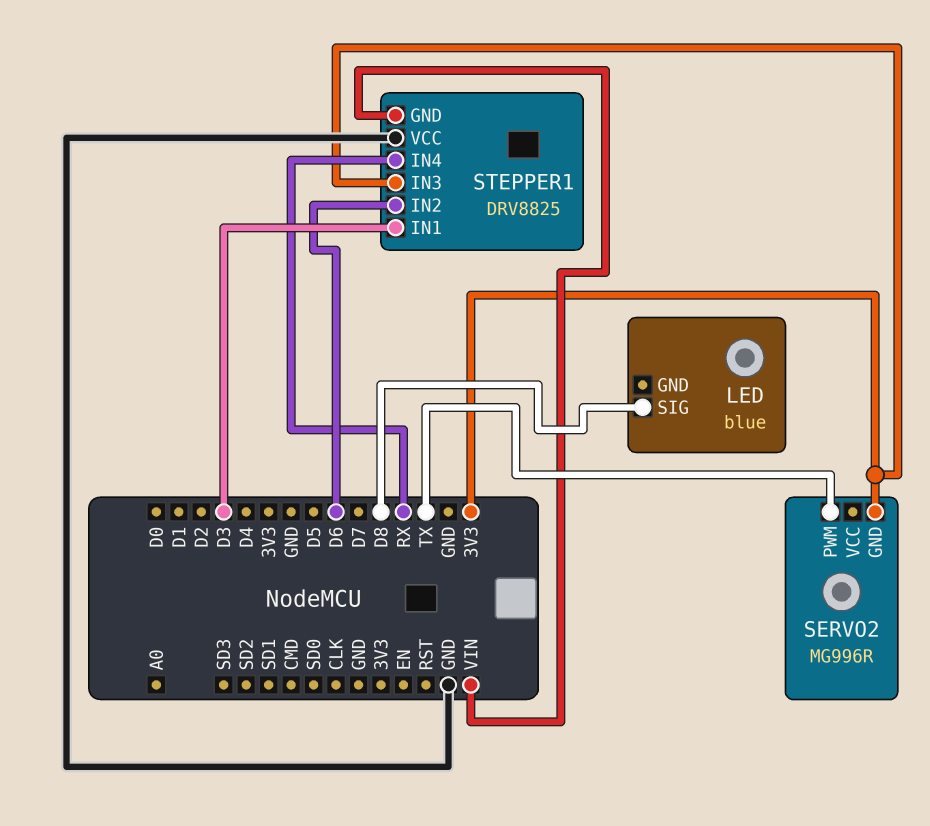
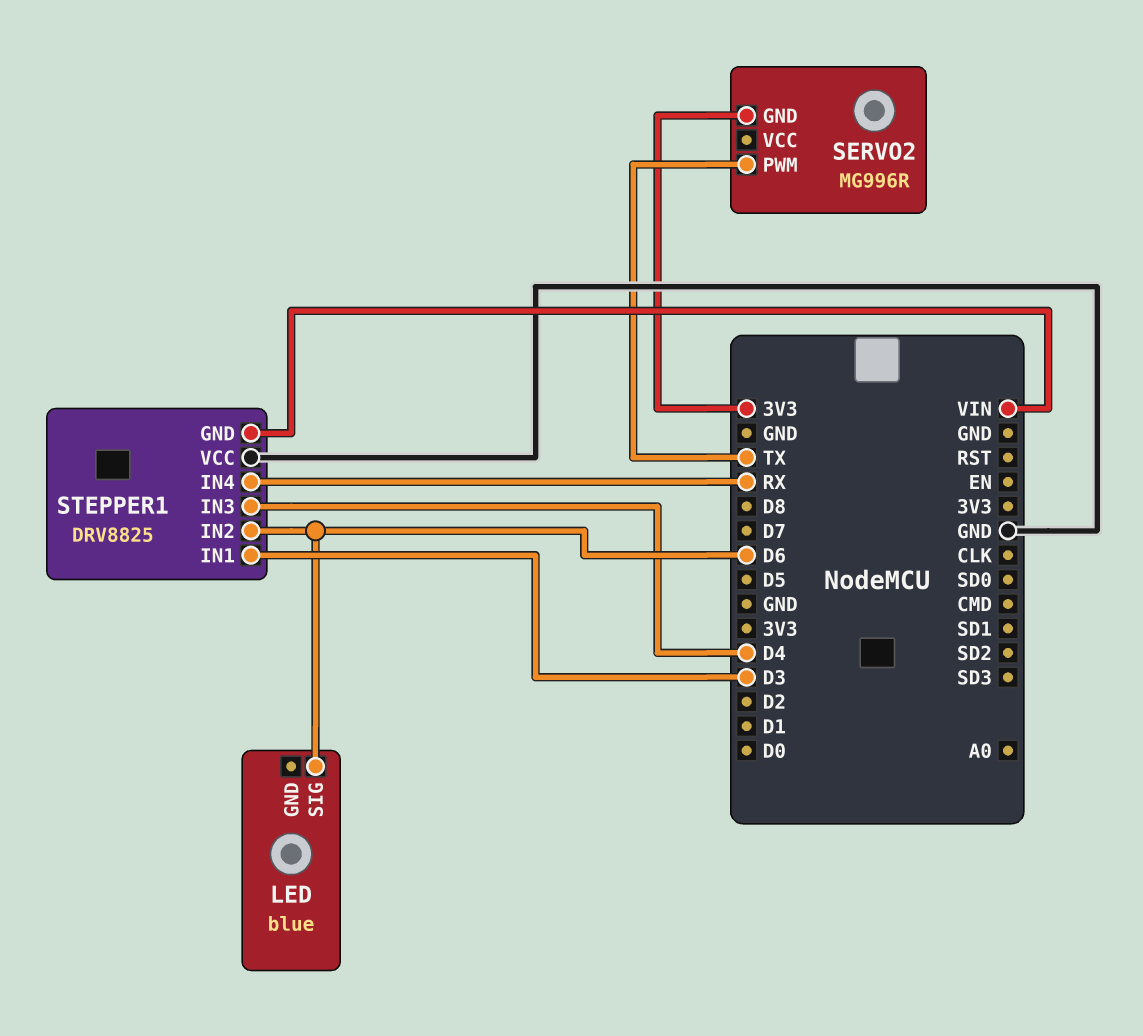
LED pin SIG: D8 -> D6
STEPPER1 pin IN3: 3V3 -> D4

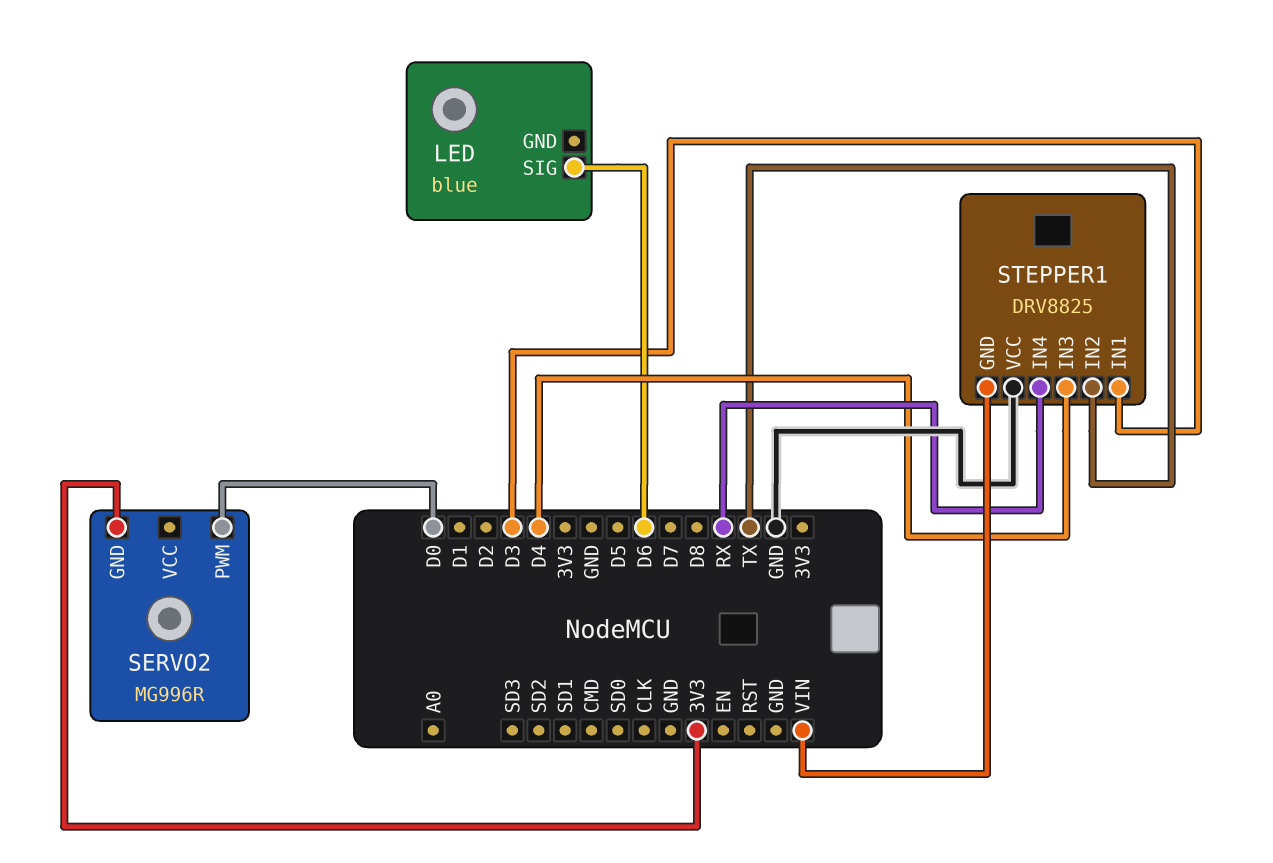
SERVO2 pin PWM: TX -> D0
STEPPER1 pin IN2: D6 -> TX

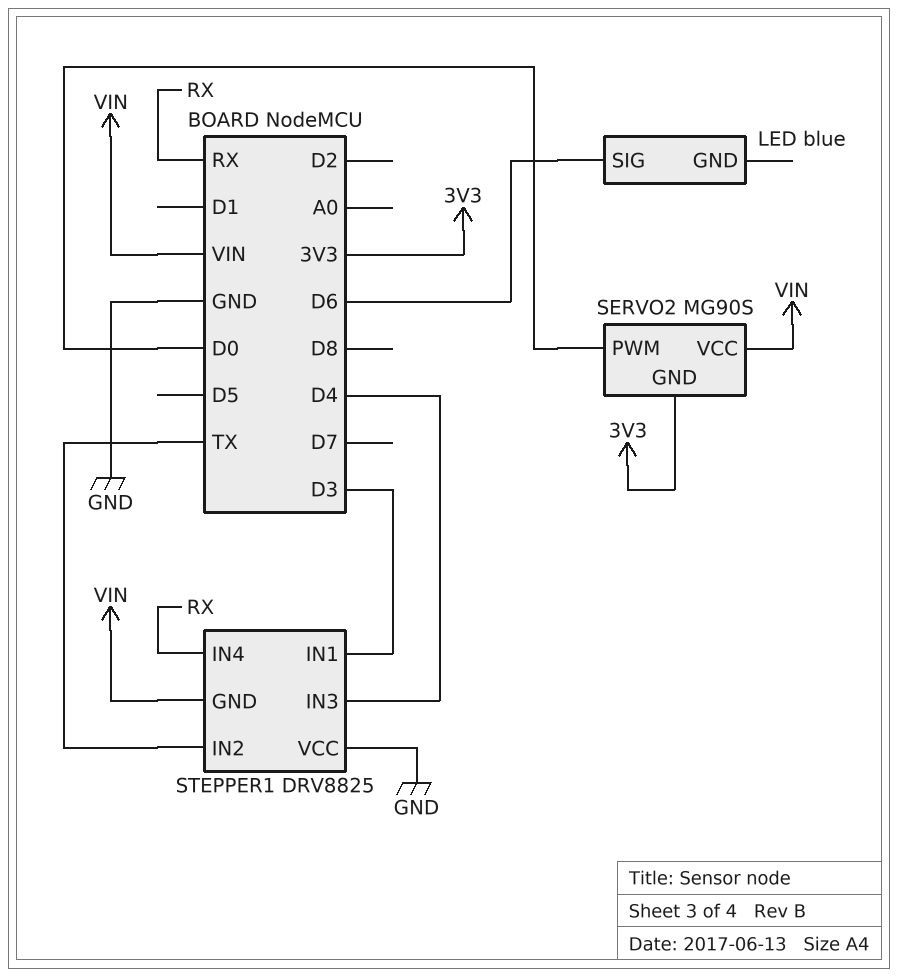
SERVO2: MG996R -> MG90S
SERVO2 pin VCC: none -> VIN

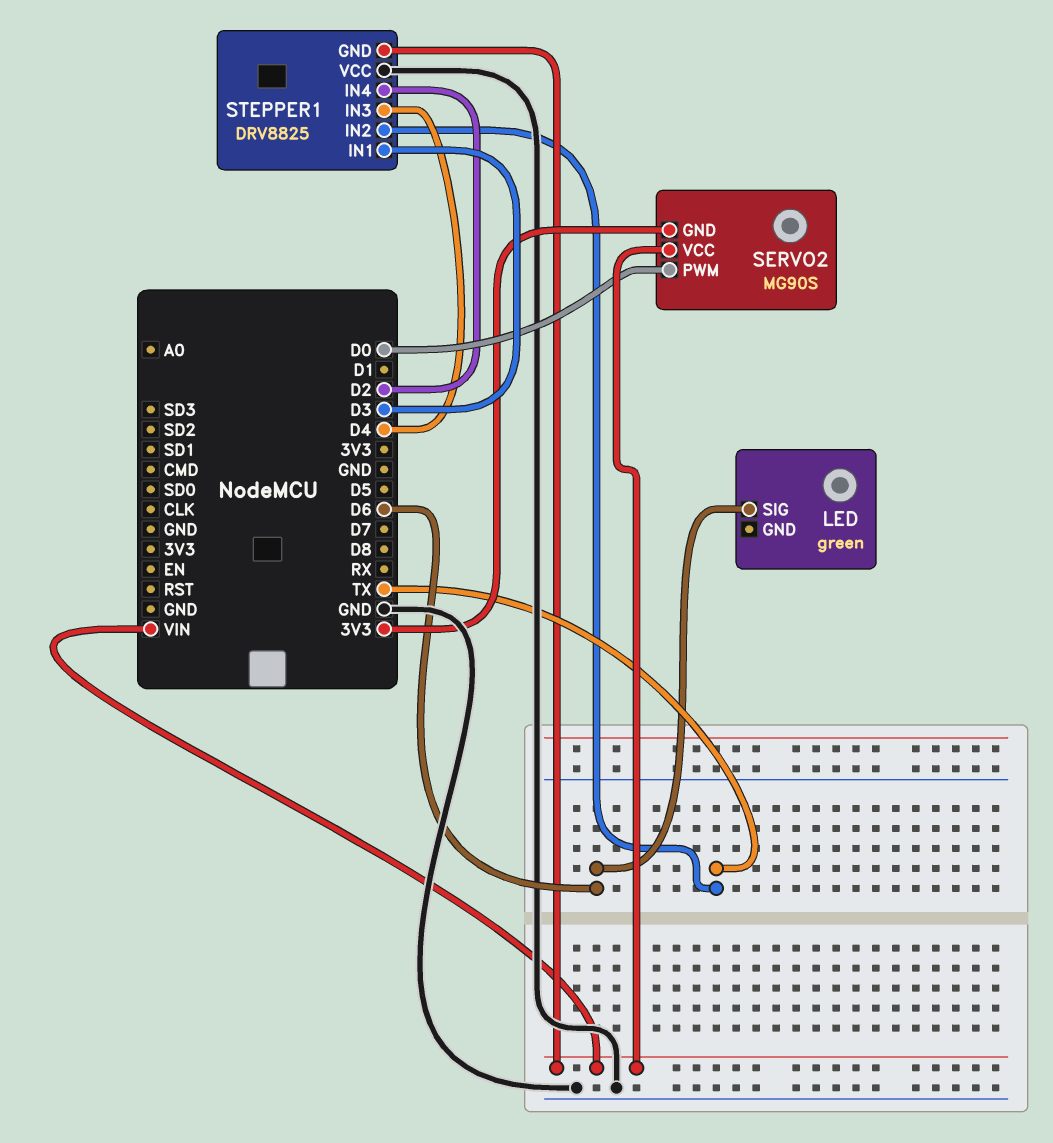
LED: blue -> green
STEPPER1 pin IN4: RX -> D2

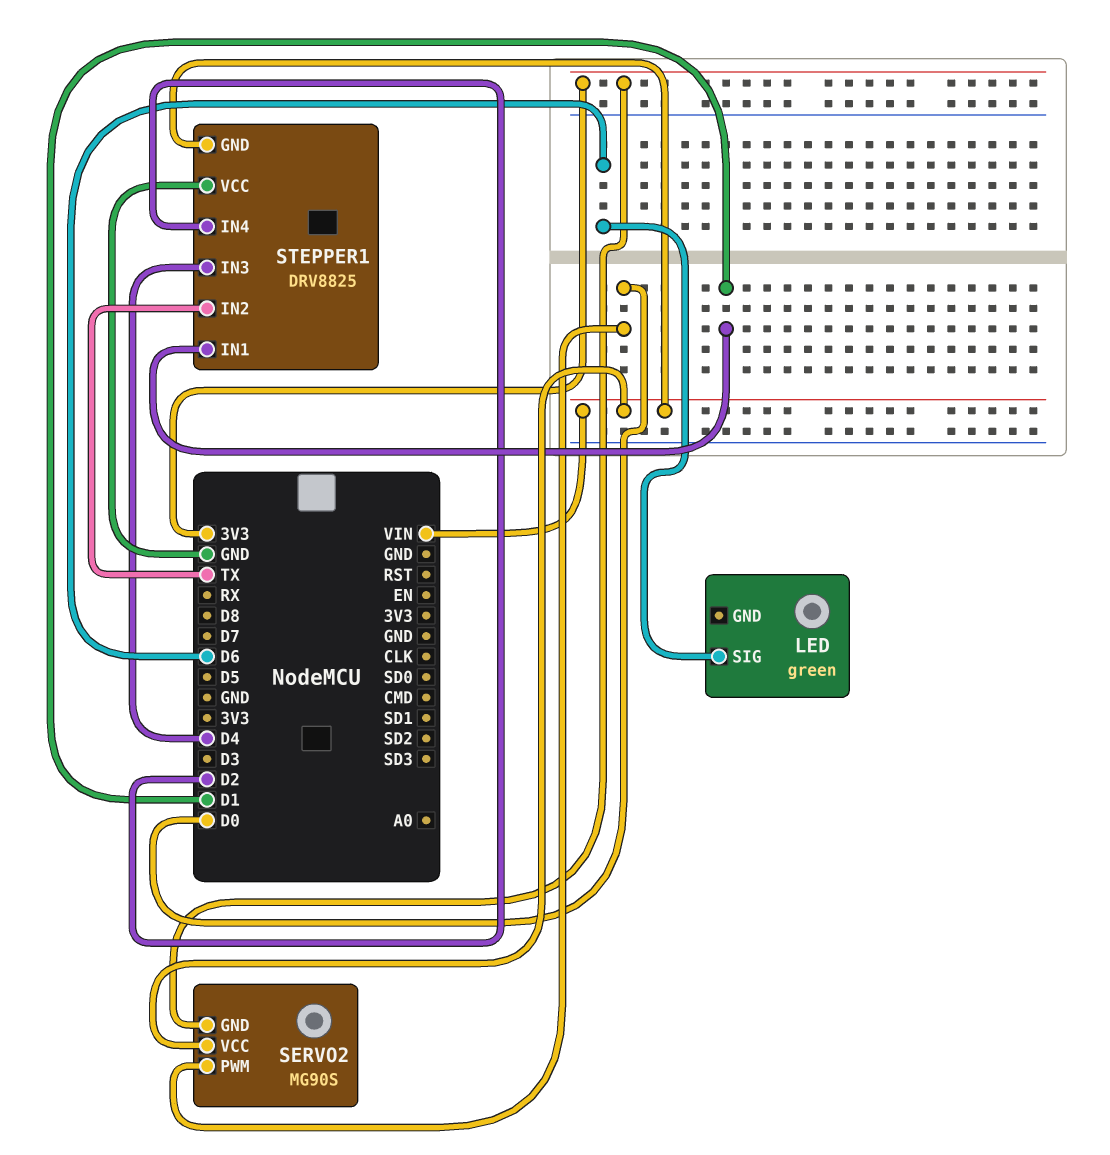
STEPPER1 pin IN1: D3 -> D1

